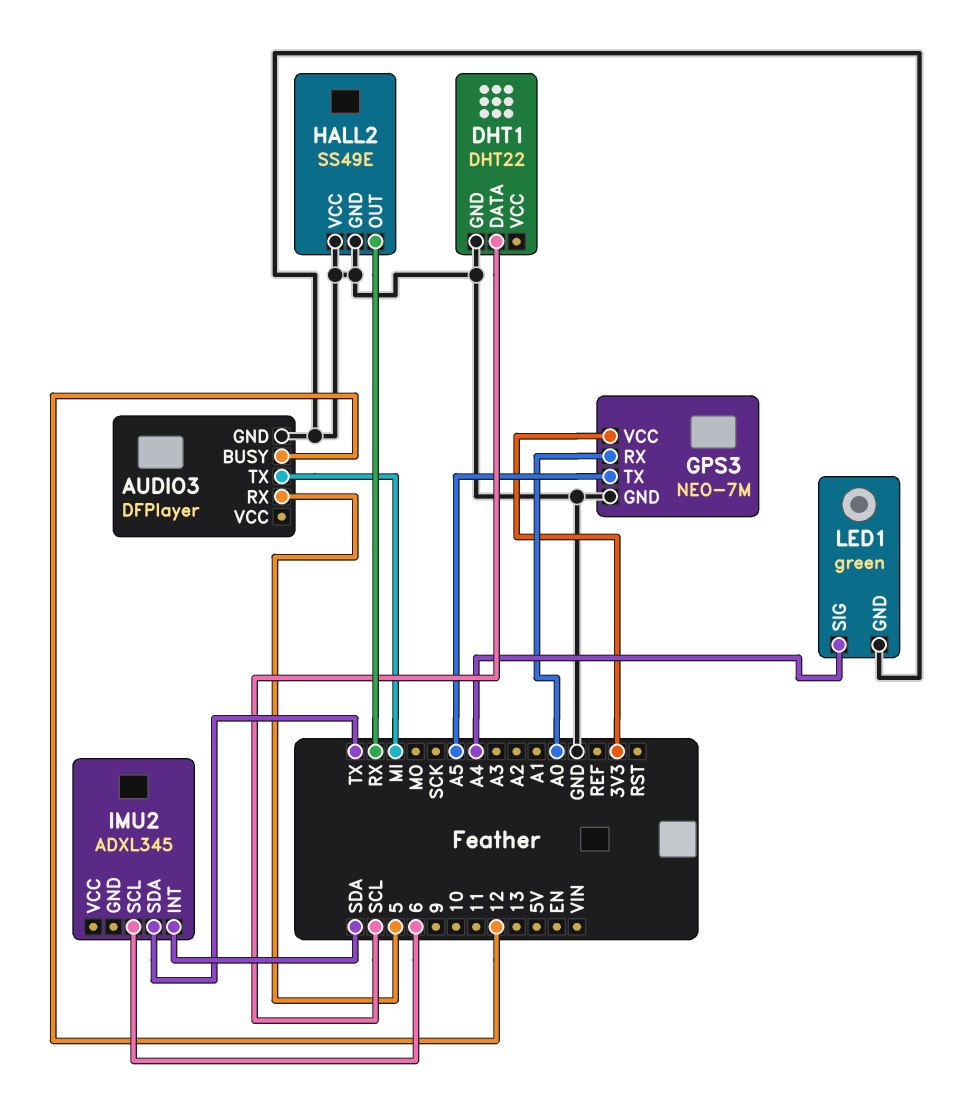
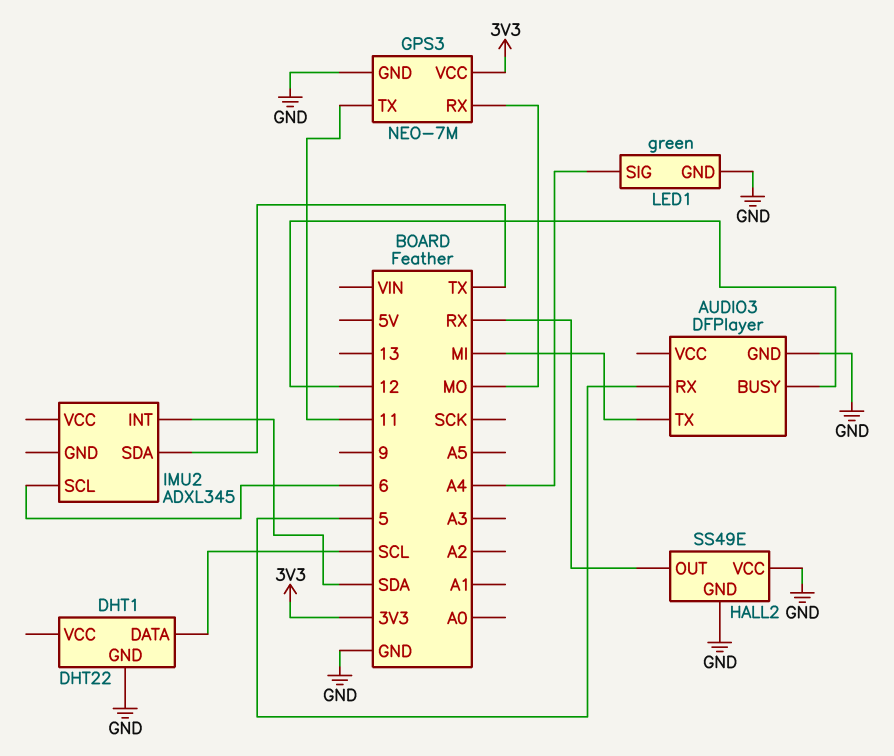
GPS3 pin RX: A0 -> MO
GPS3 pin TX: A5 -> 11

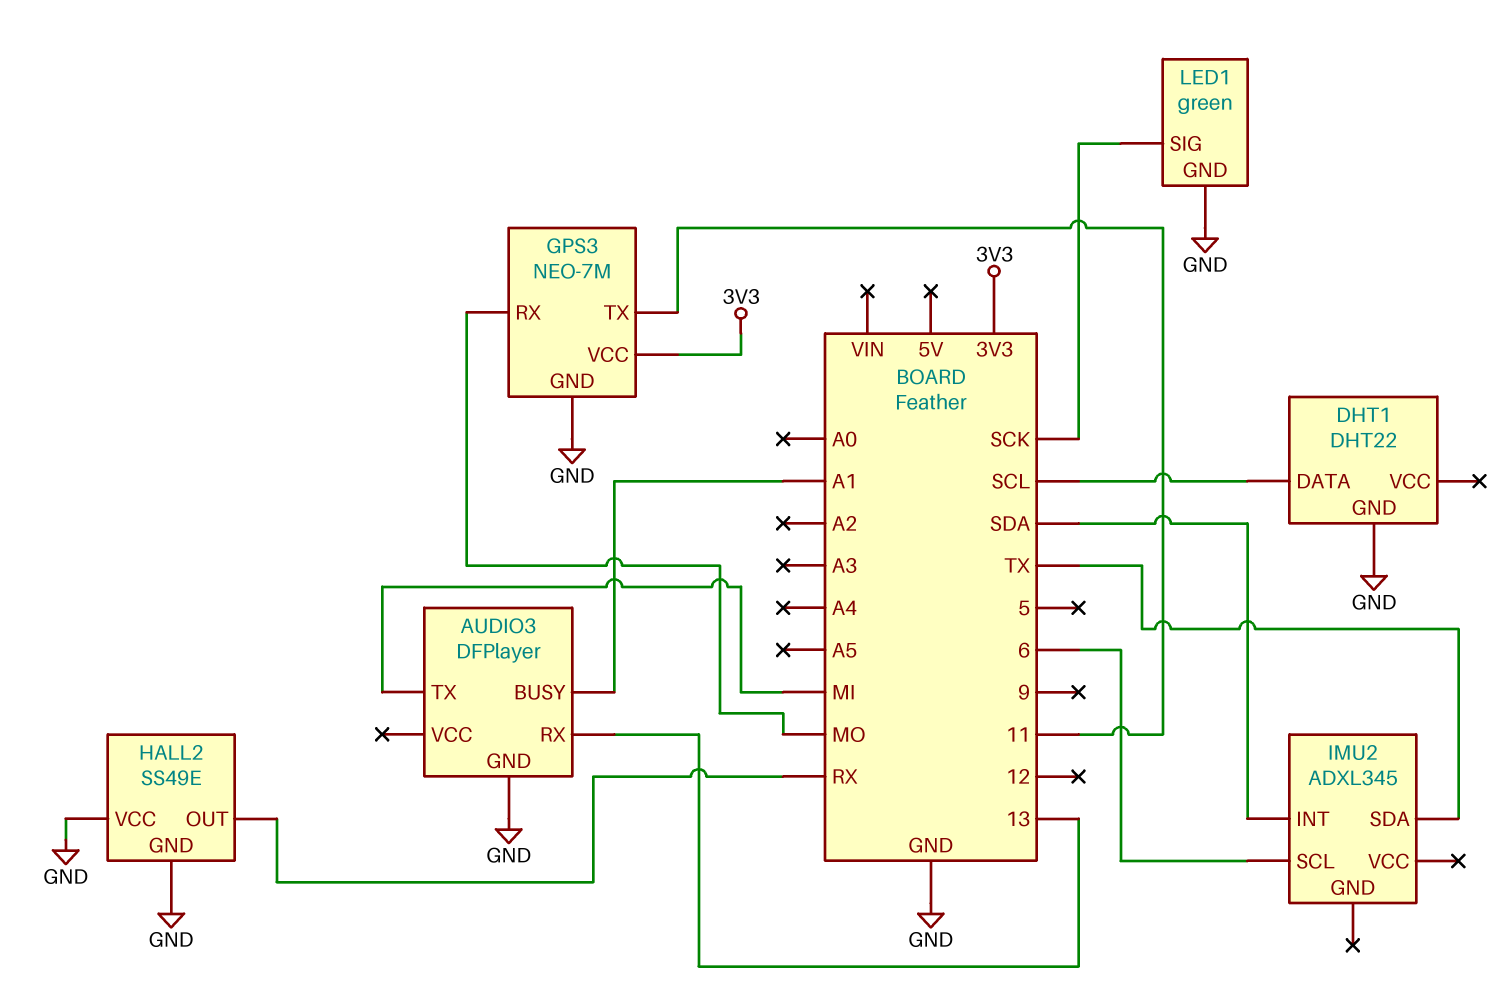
AUDIO3 pin BUSY: 12 -> A1
AUDIO3 pin RX: 5 -> 13
LED1 pin SIG: A4 -> SCK

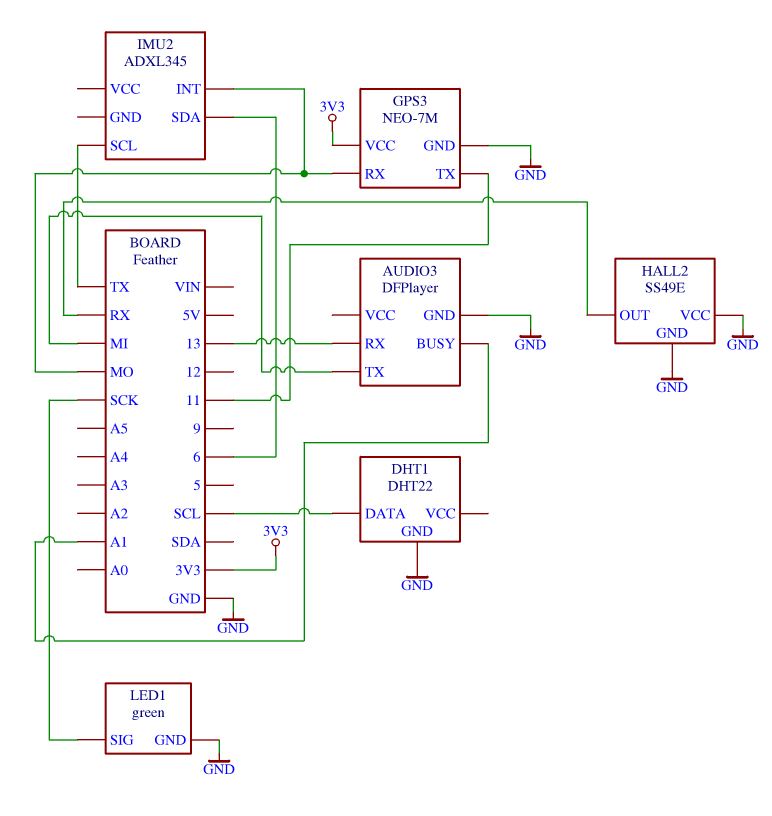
IMU2 pin INT: SDA -> MO
IMU2 pin SCL: 6 -> TX
IMU2 pin SDA: TX -> 6

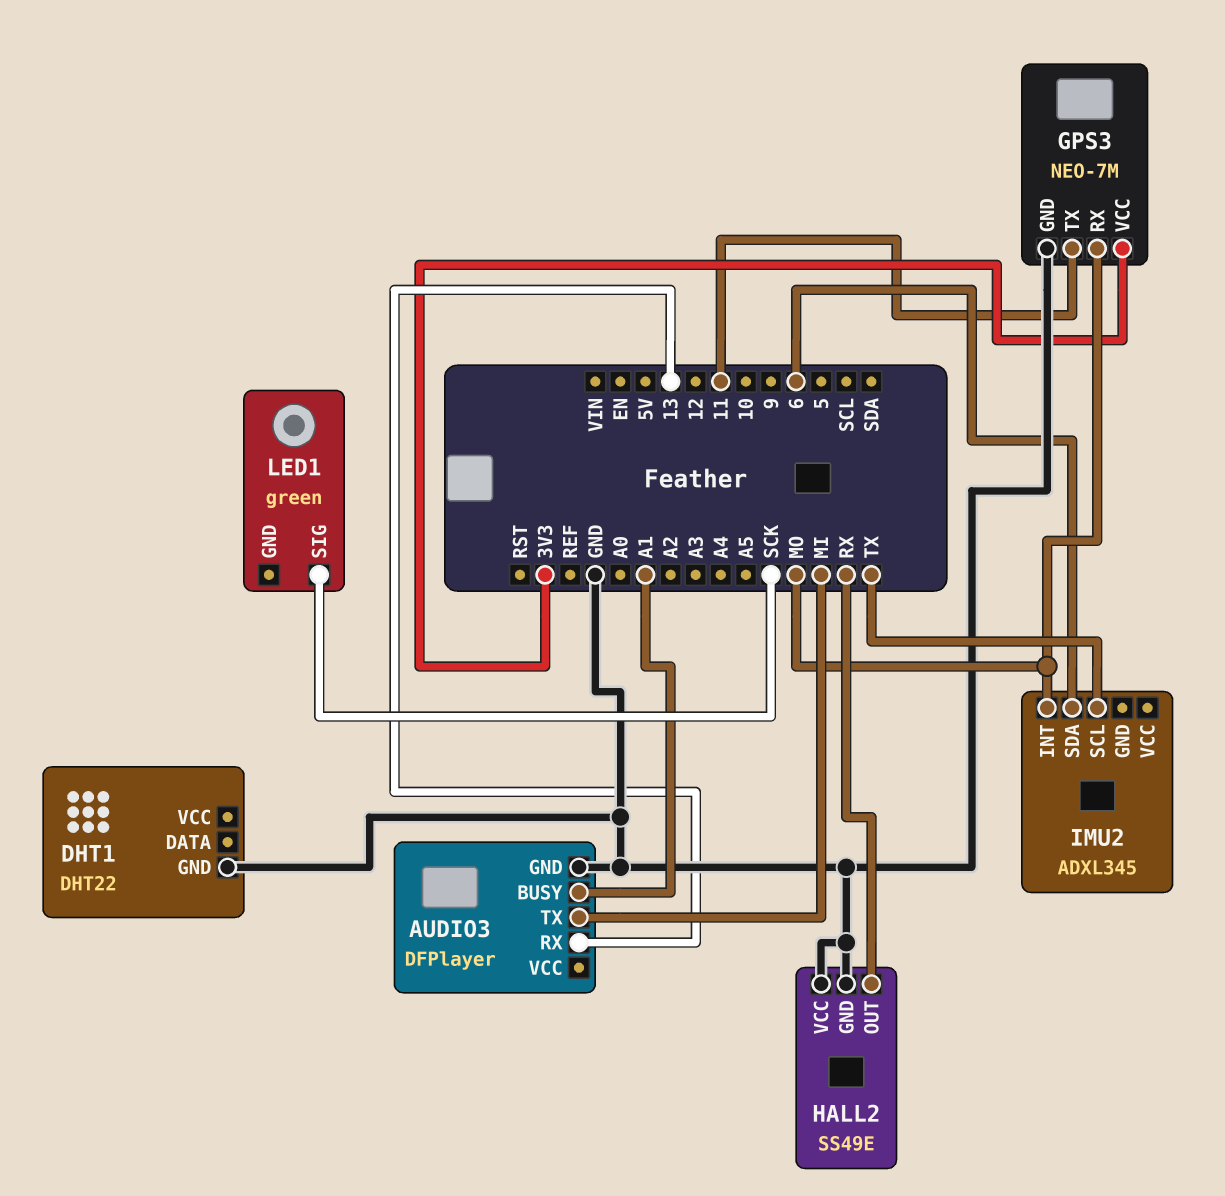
DHT1 pin DATA: SCL -> none
LED1 pin GND: GND -> none

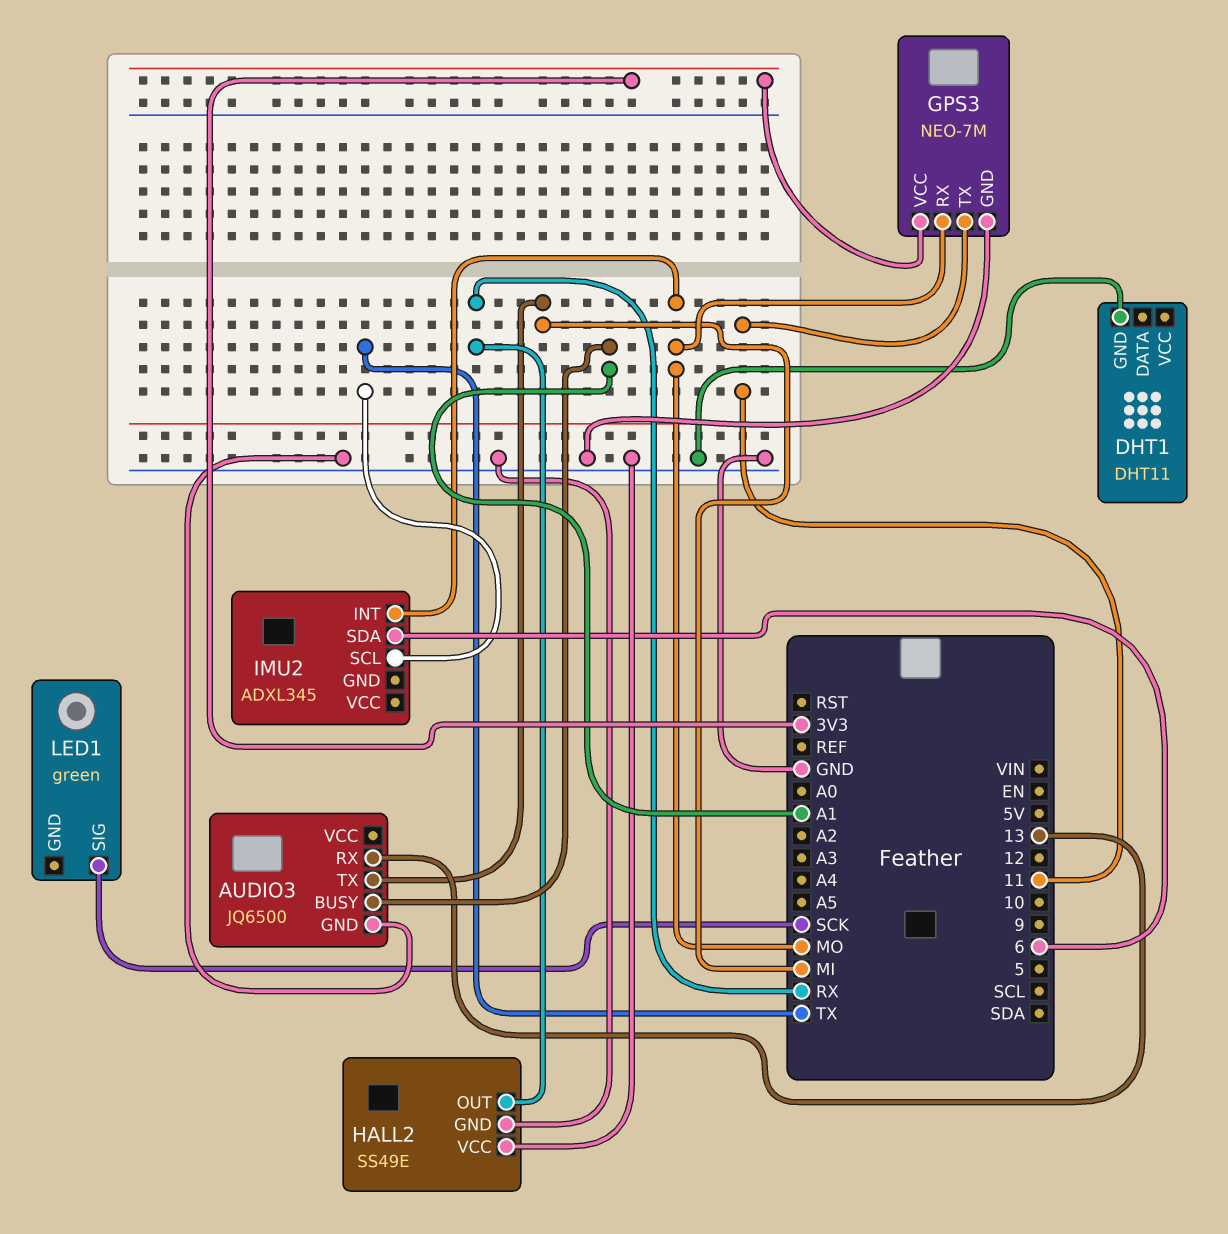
AUDIO3: DFPlayer -> JQ6500
DHT1: DHT22 -> DHT11

